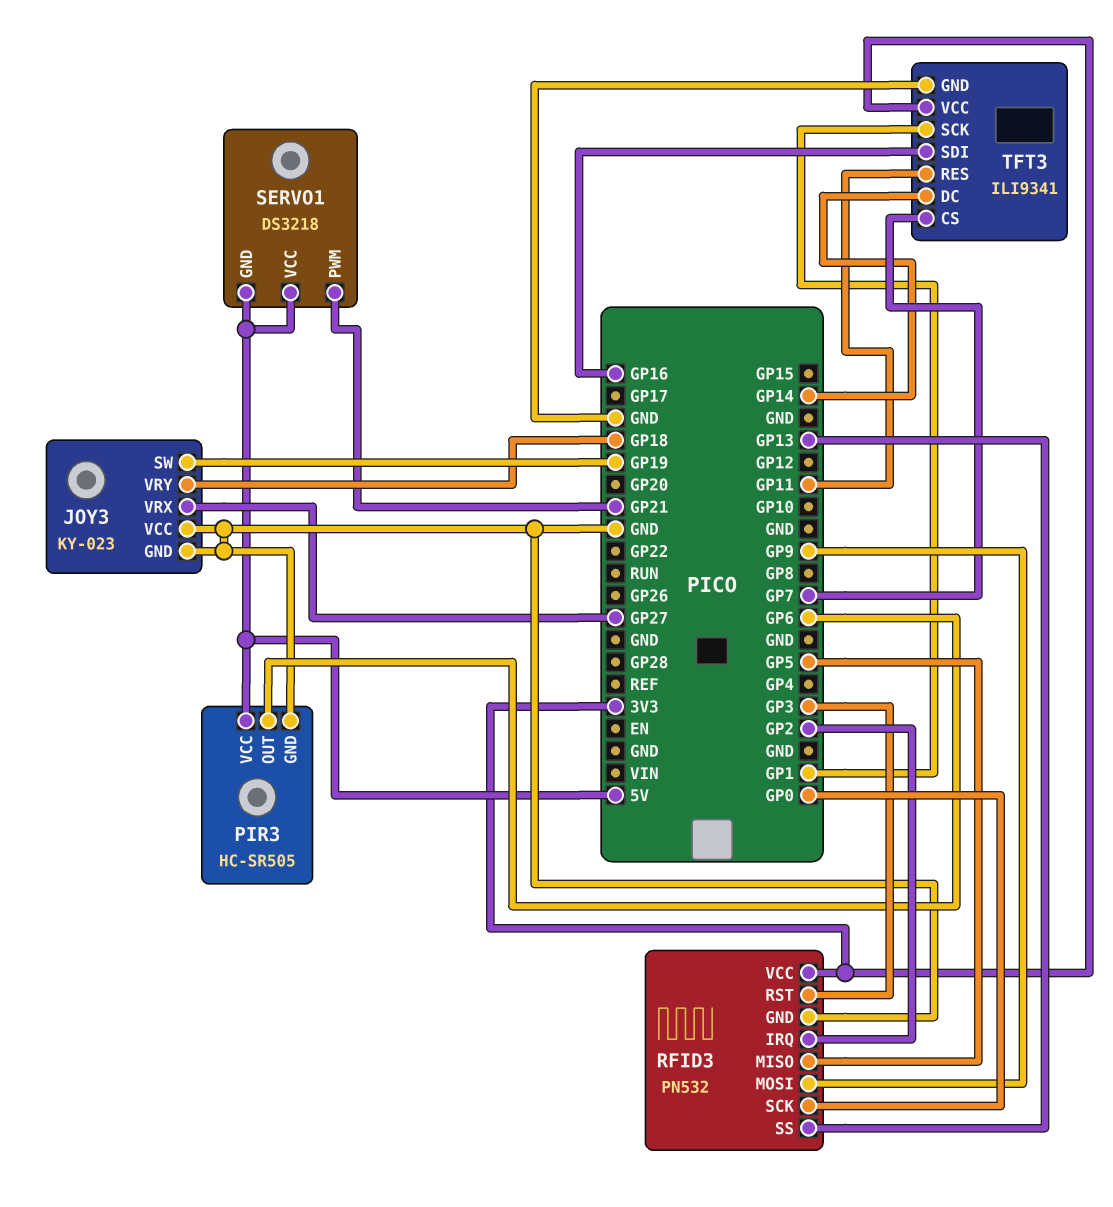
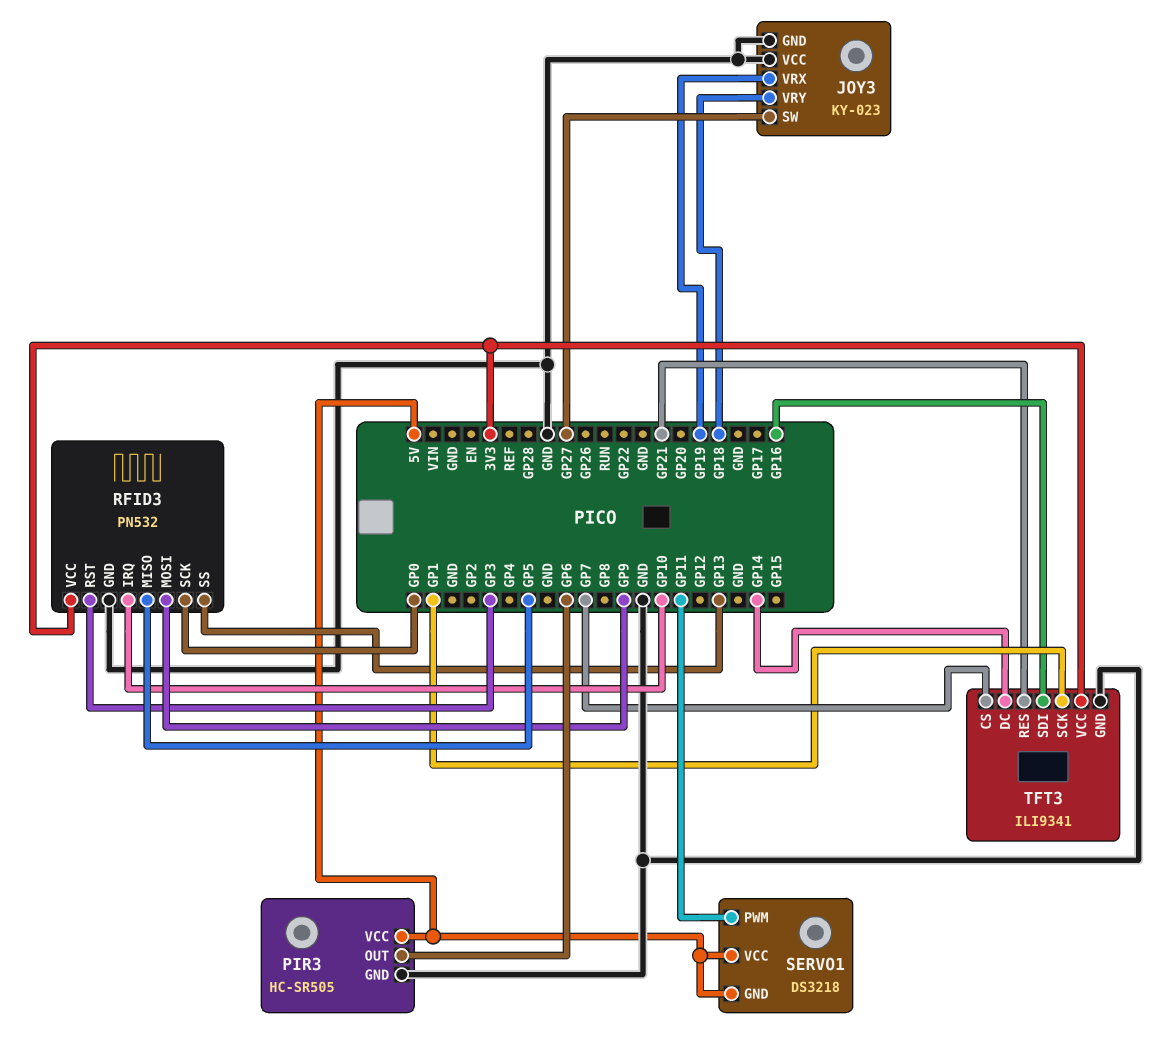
JOY3 pin SW: GP19 -> GP27
JOY3 pin VRX: GP27 -> GP19
RFID3 pin IRQ: GP2 -> GP10
SERVO1 pin PWM: GP21 -> GP11
TFT3 pin RES: GP11 -> GP21

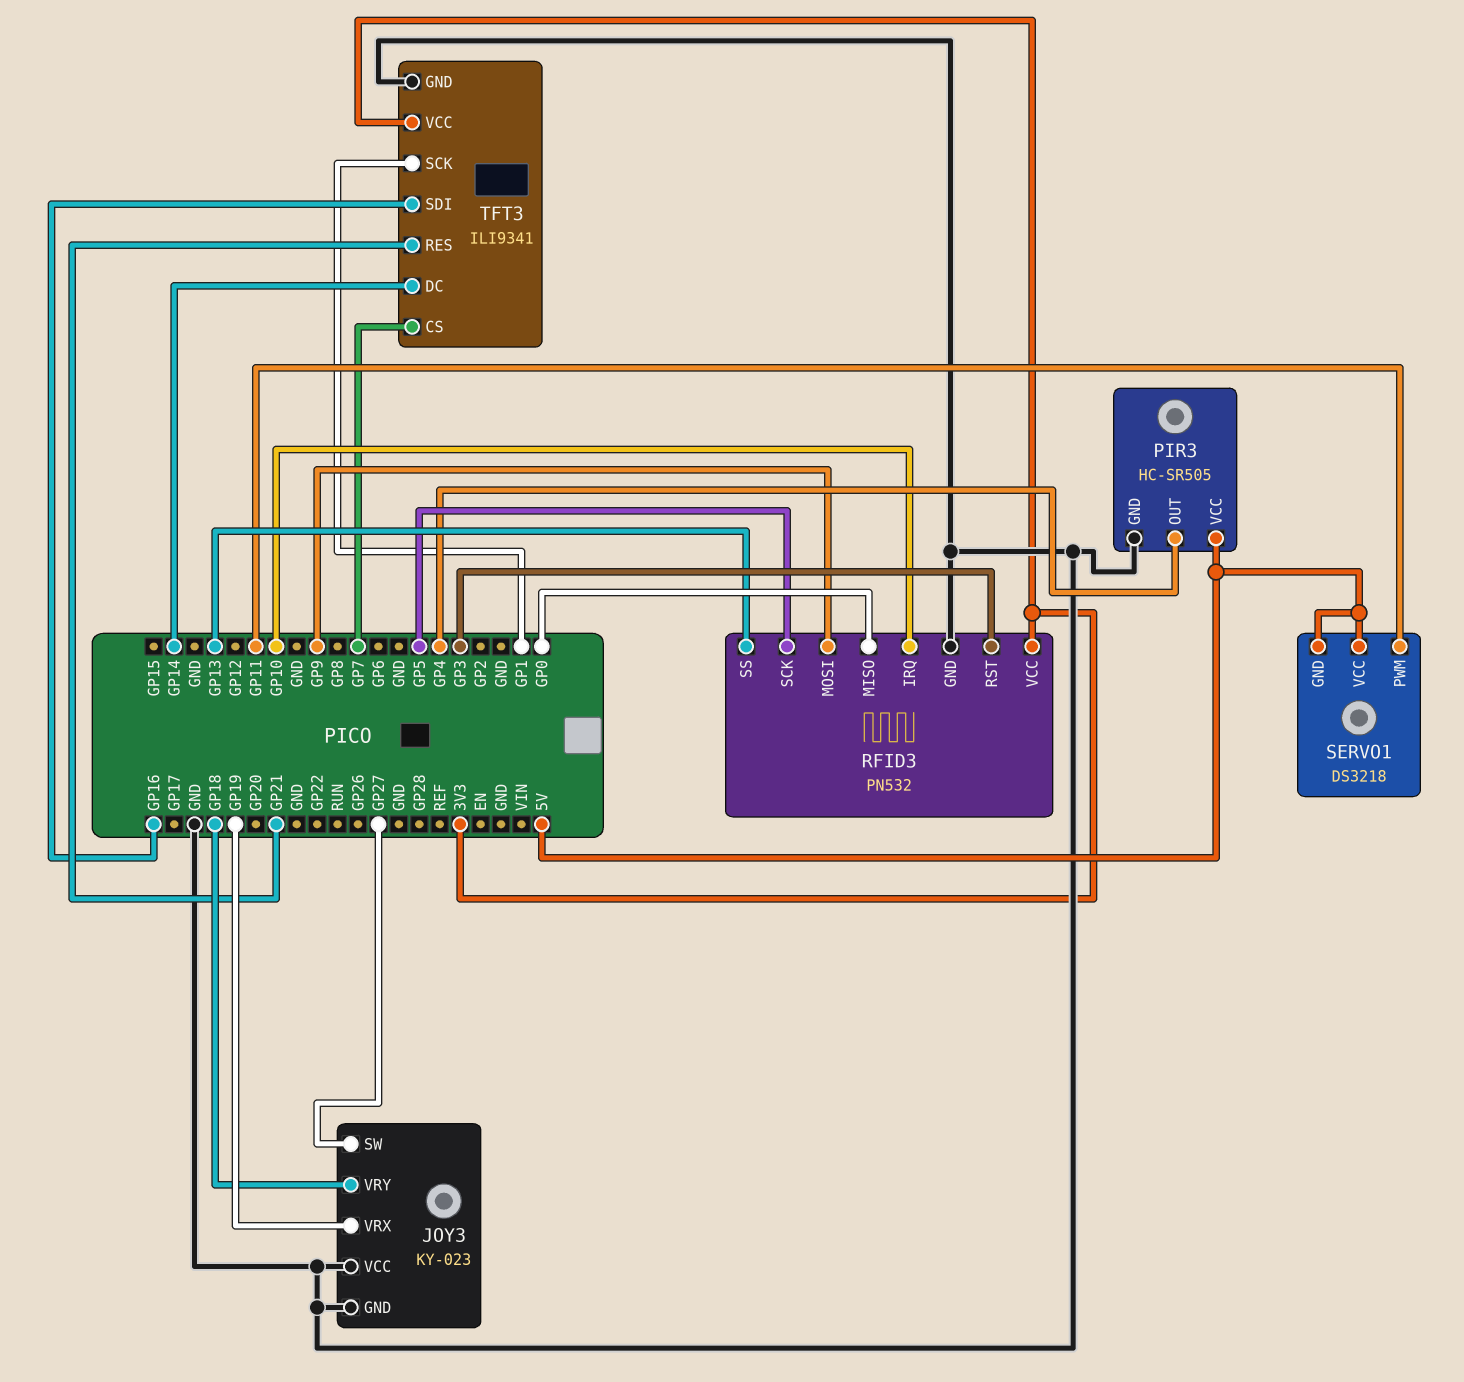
PIR3 pin OUT: GP6 -> GP4
RFID3 pin MISO: GP5 -> GP0
RFID3 pin SCK: GP0 -> GP5

